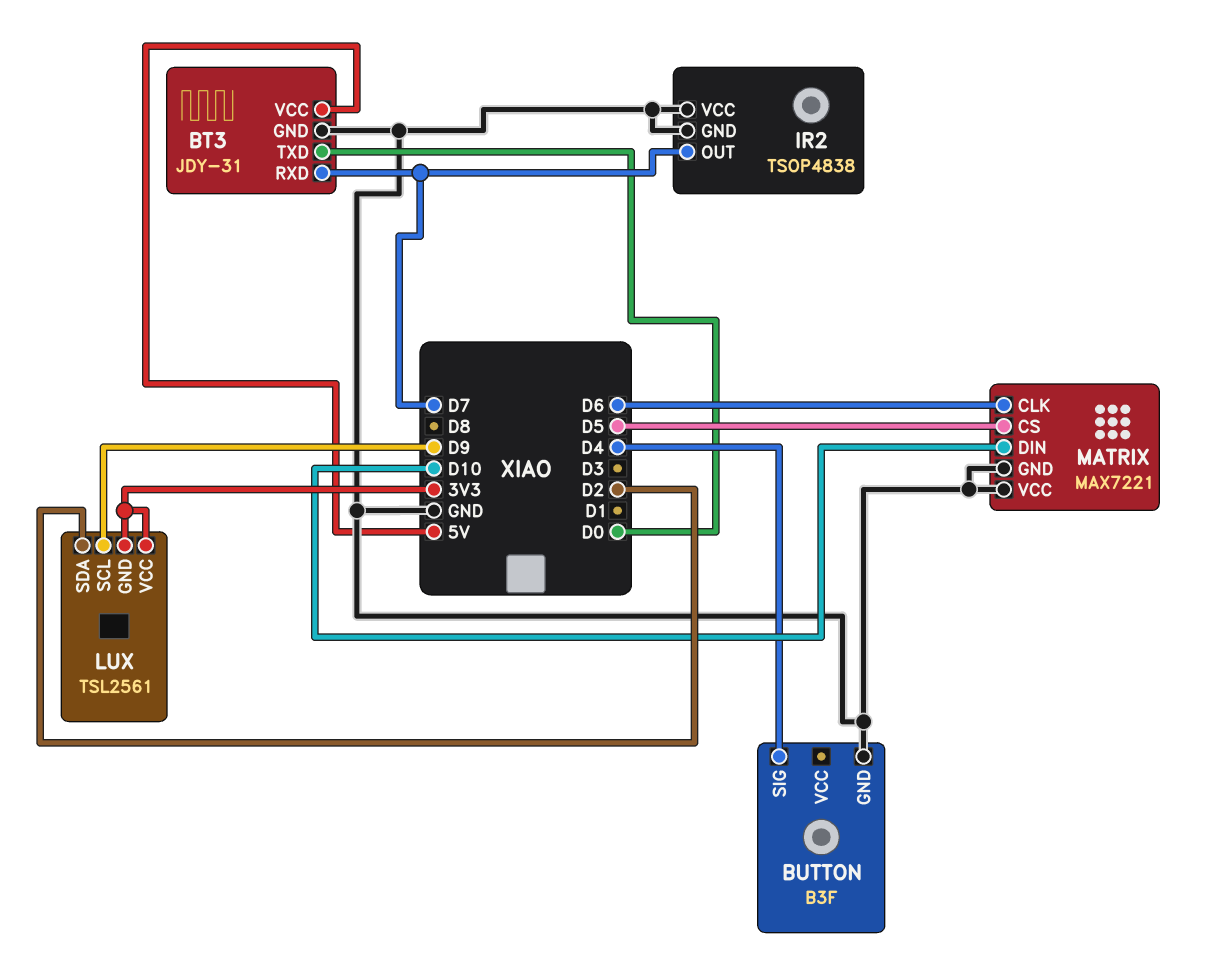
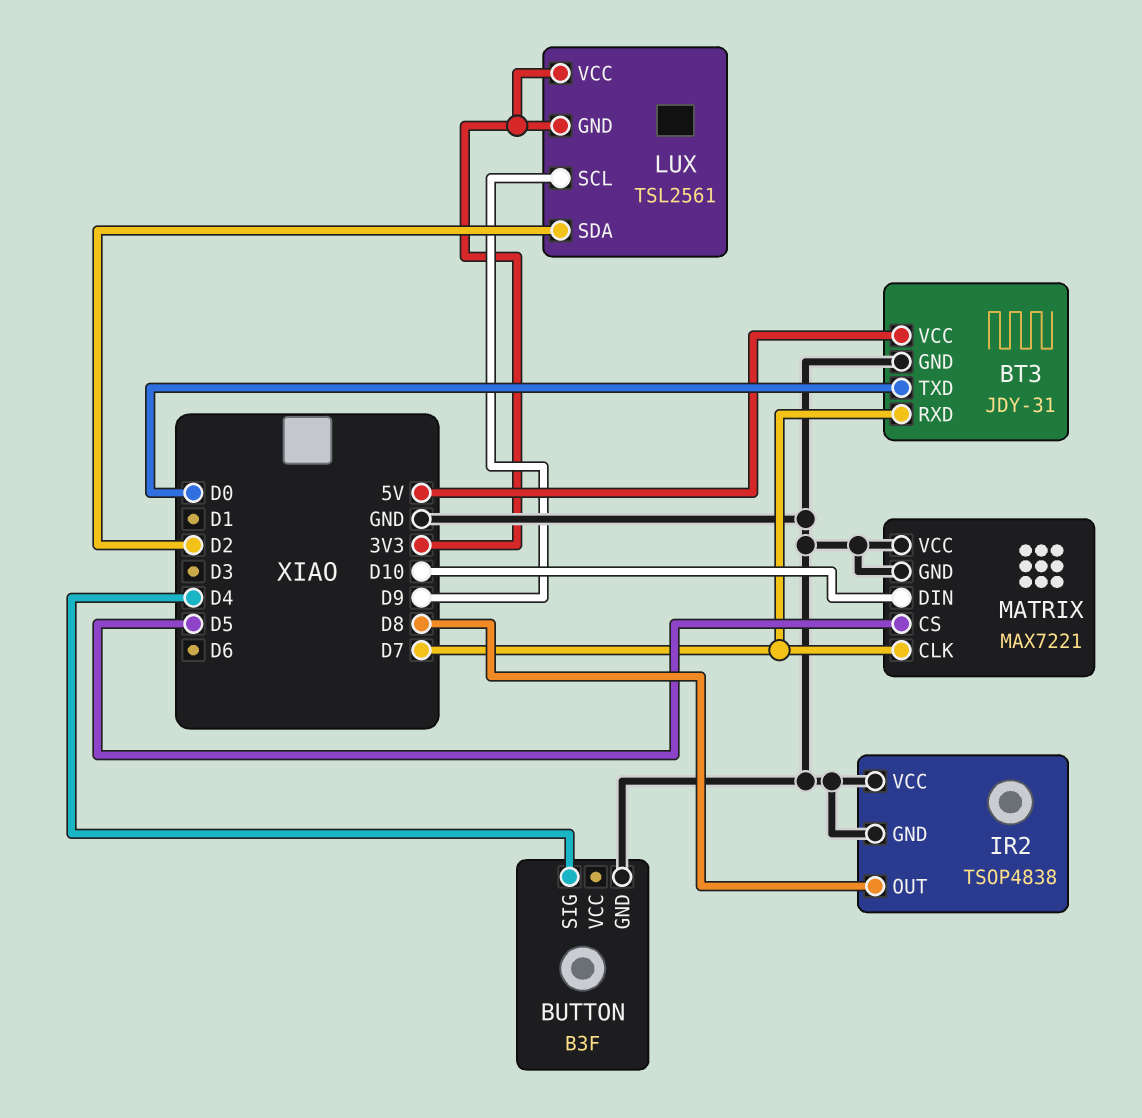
IR2 pin OUT: D7 -> D8
MATRIX pin CLK: D6 -> D7

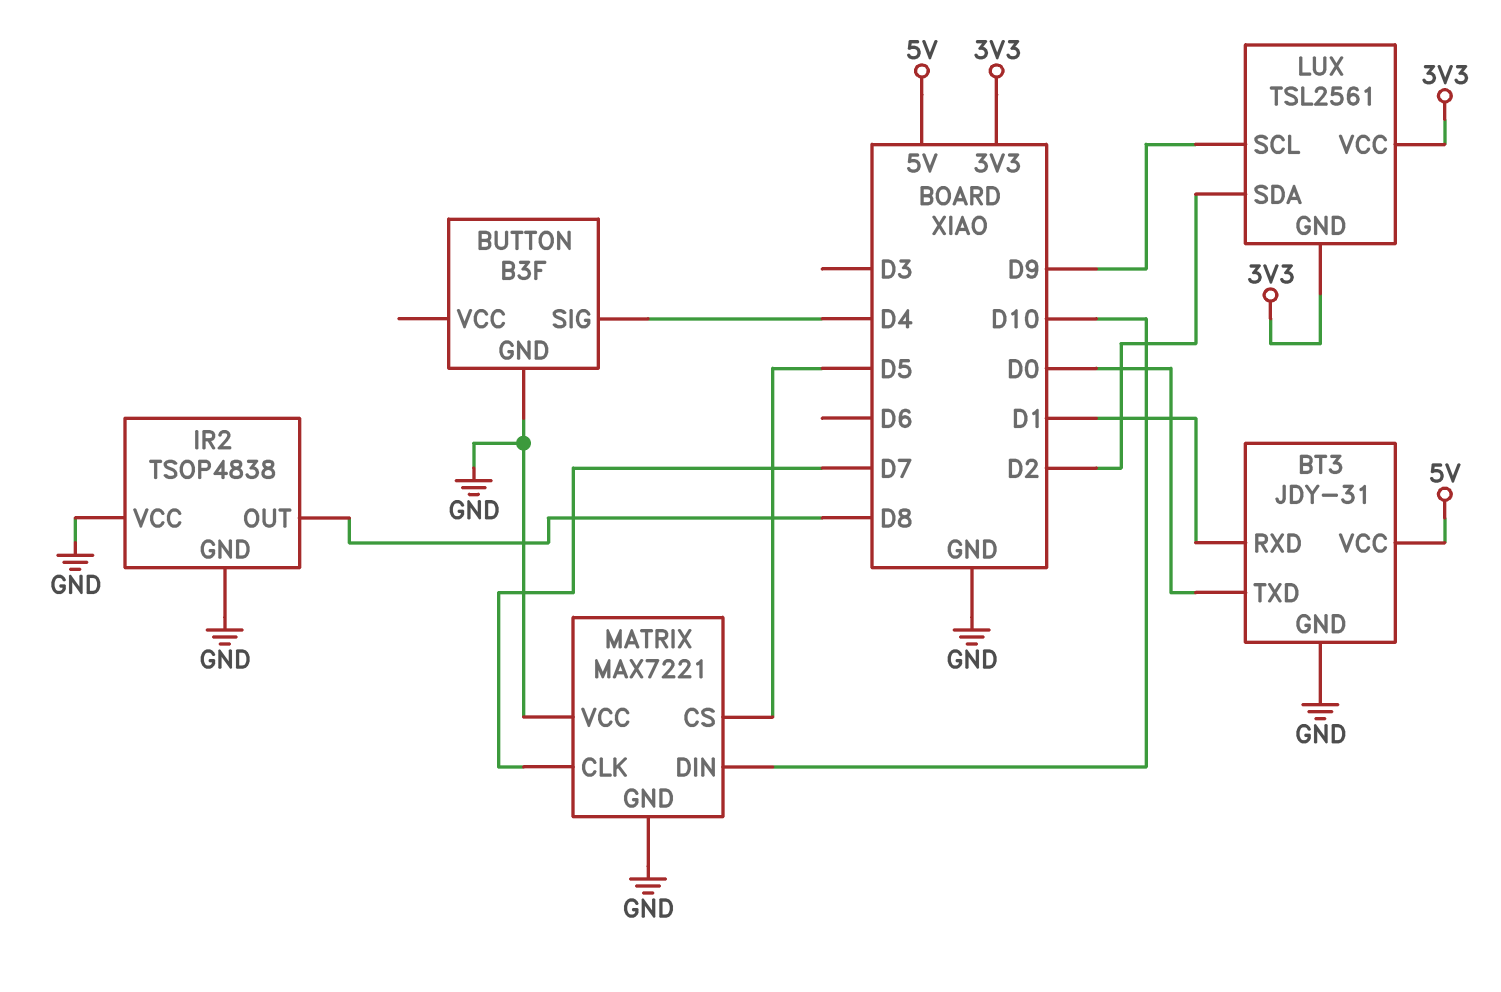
BT3 pin RXD: D7 -> D1

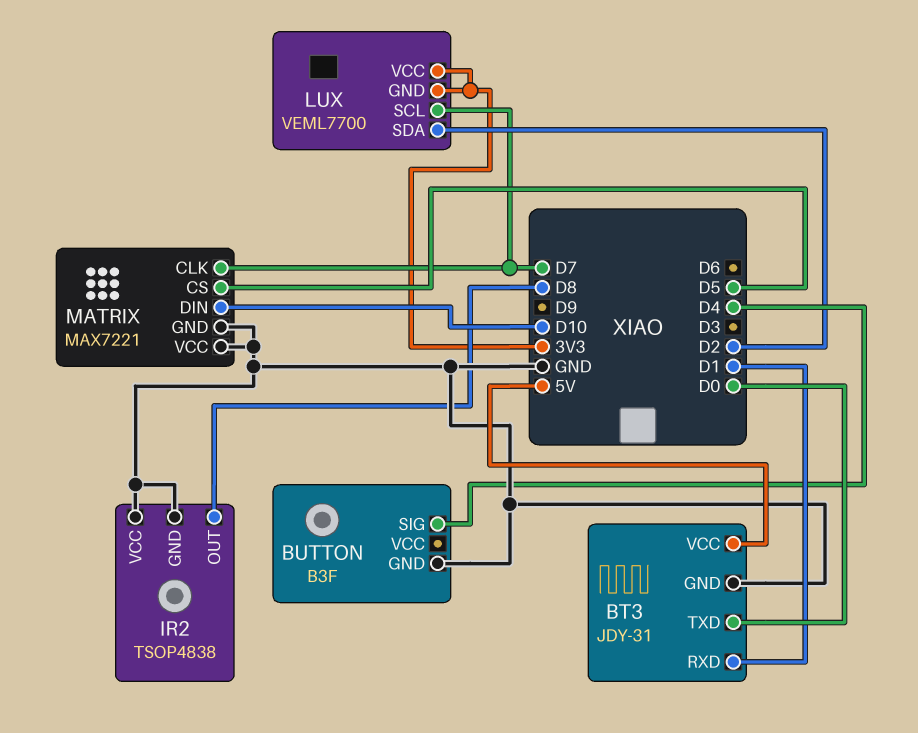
LUX: TSL2561 -> VEML7700
LUX pin SCL: D9 -> D7

